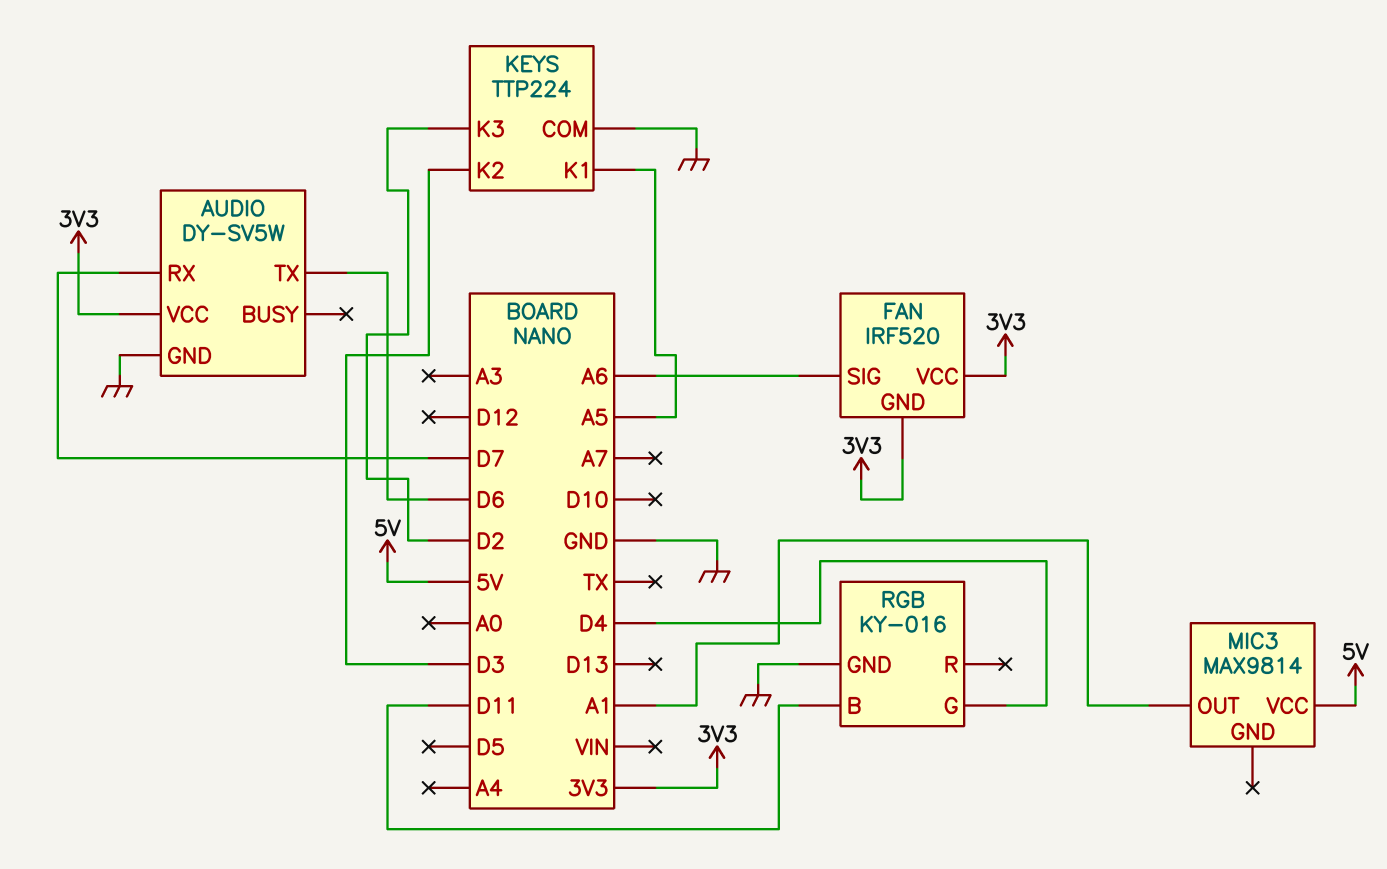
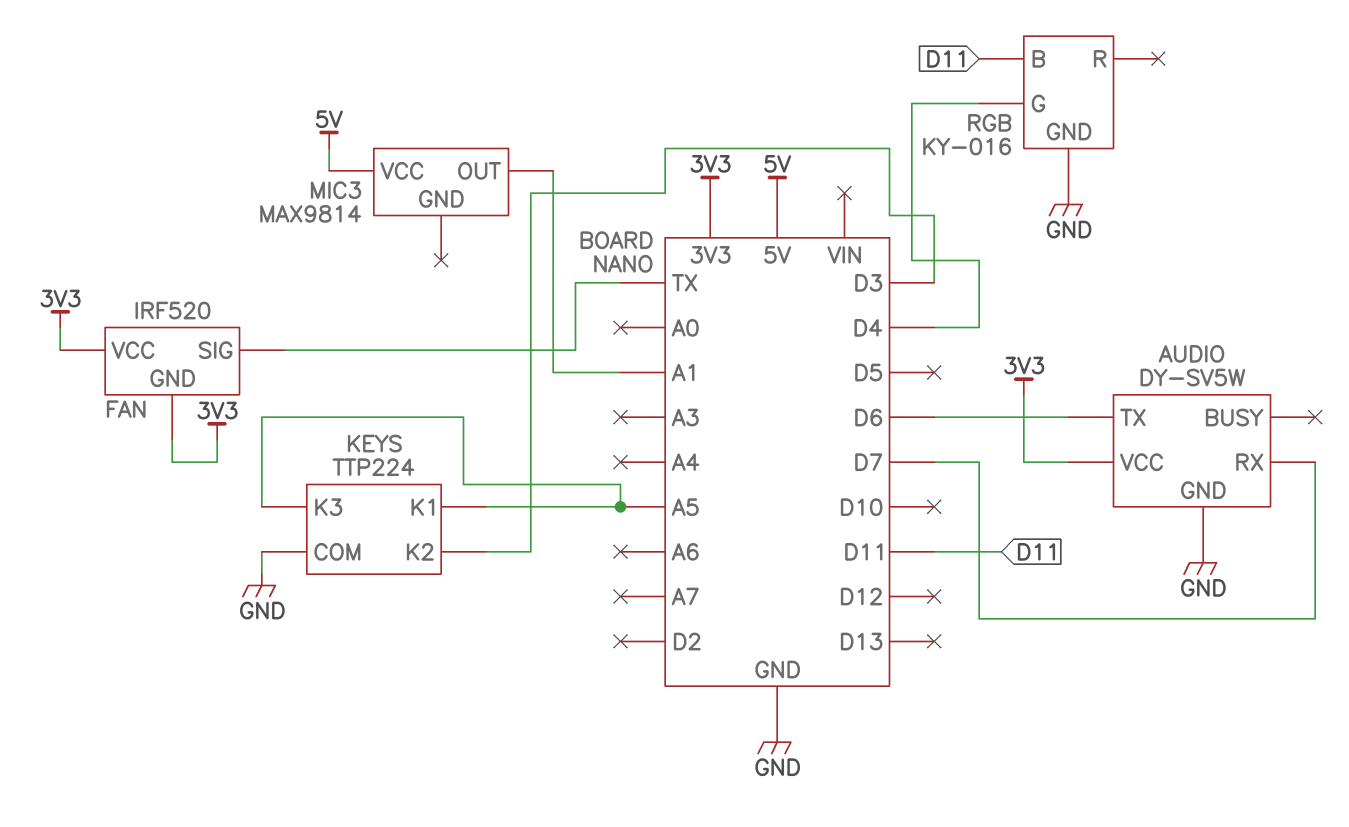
FAN pin SIG: A6 -> TX
KEYS pin K3: D2 -> A5

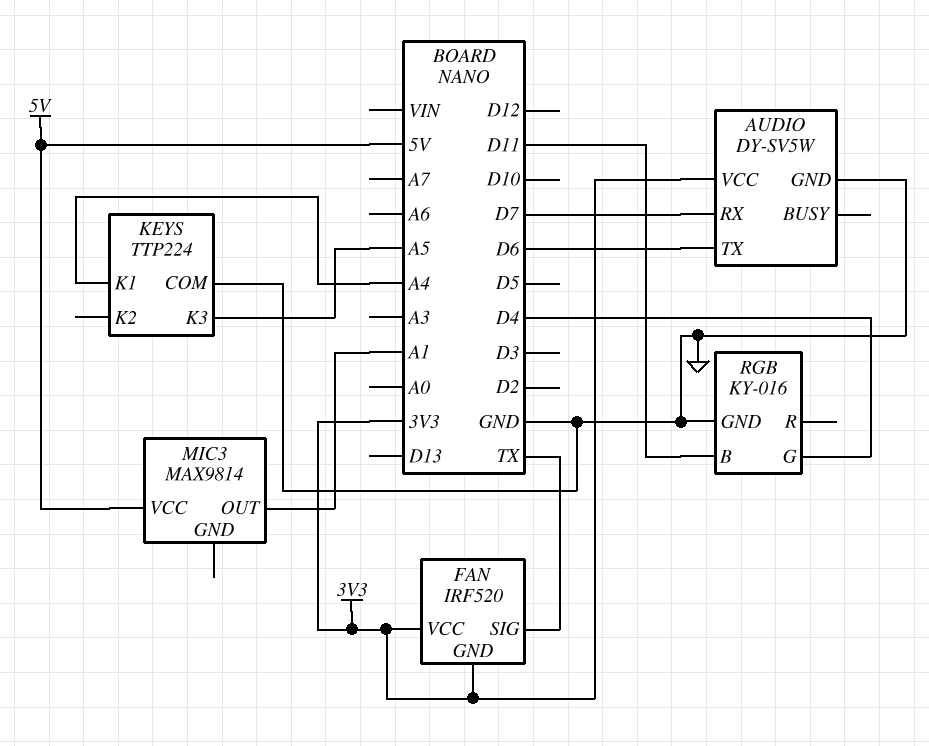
KEYS pin K1: A5 -> A4
KEYS pin K2: D3 -> none

